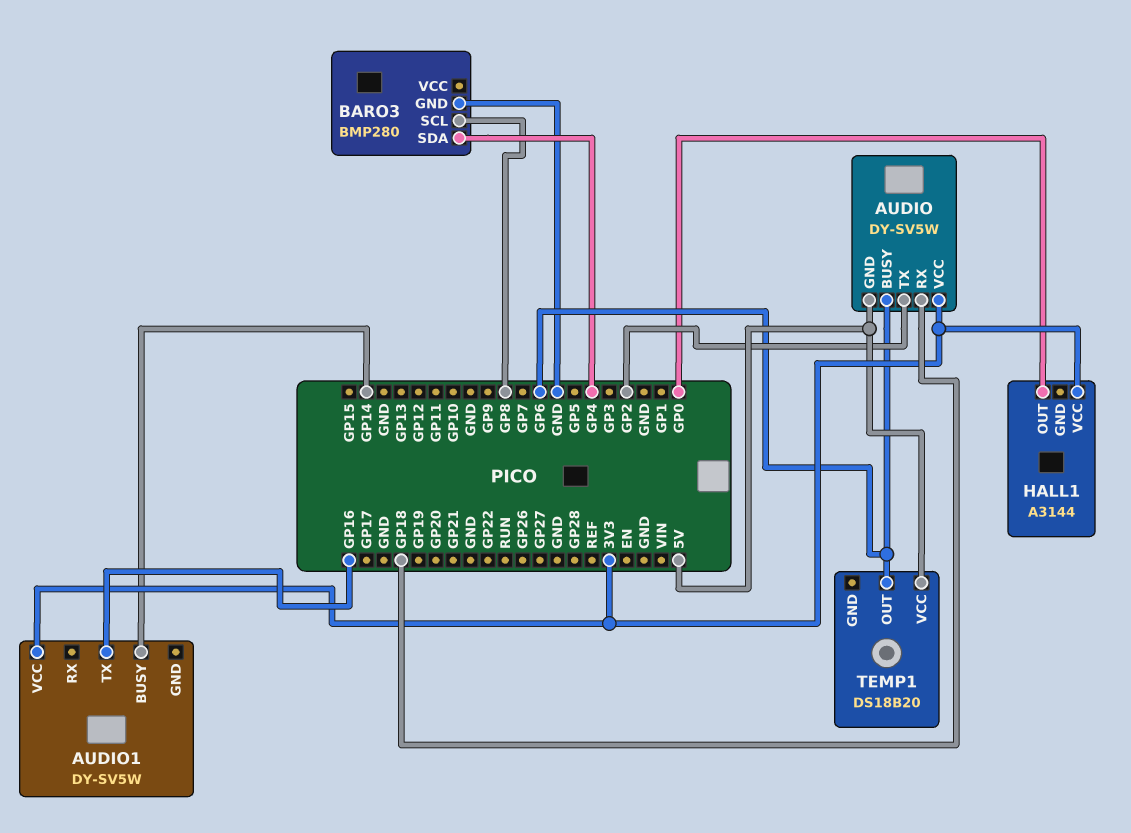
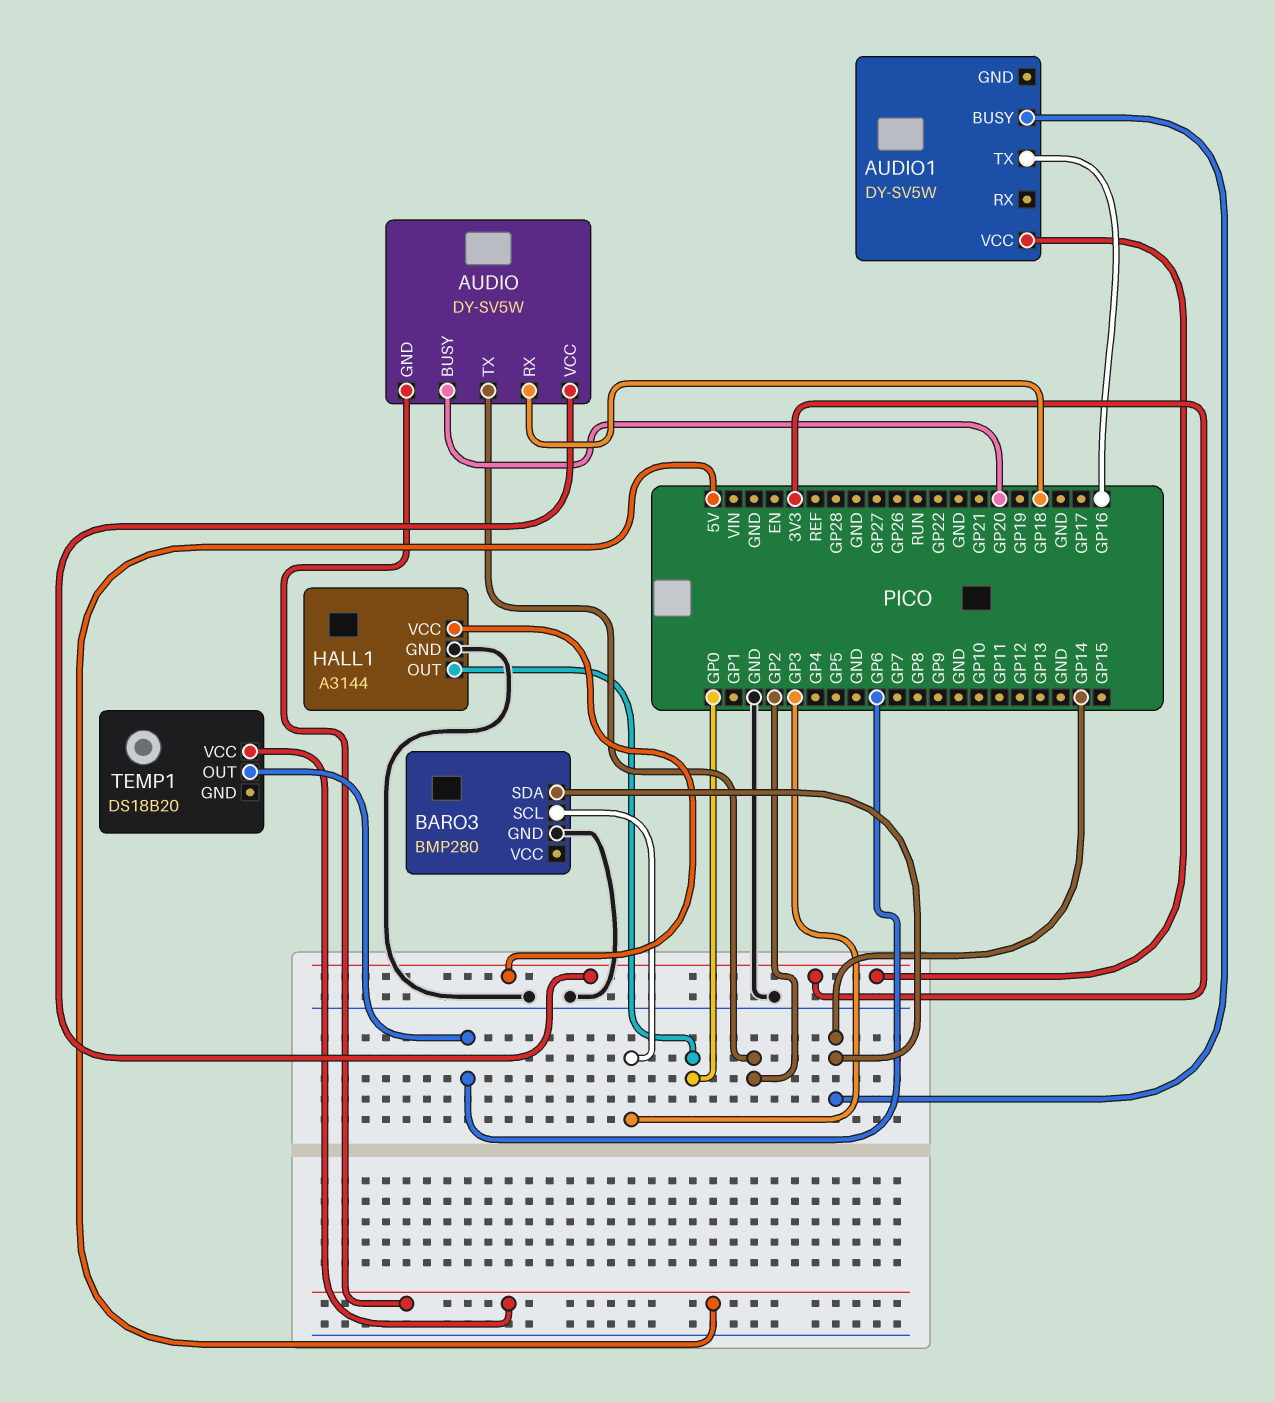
AUDIO pin BUSY: GP6 -> GP20
BARO3 pin SCL: GP8 -> GP3
BARO3 pin SDA: GP4 -> GP14
HALL1 pin GND: none -> GND

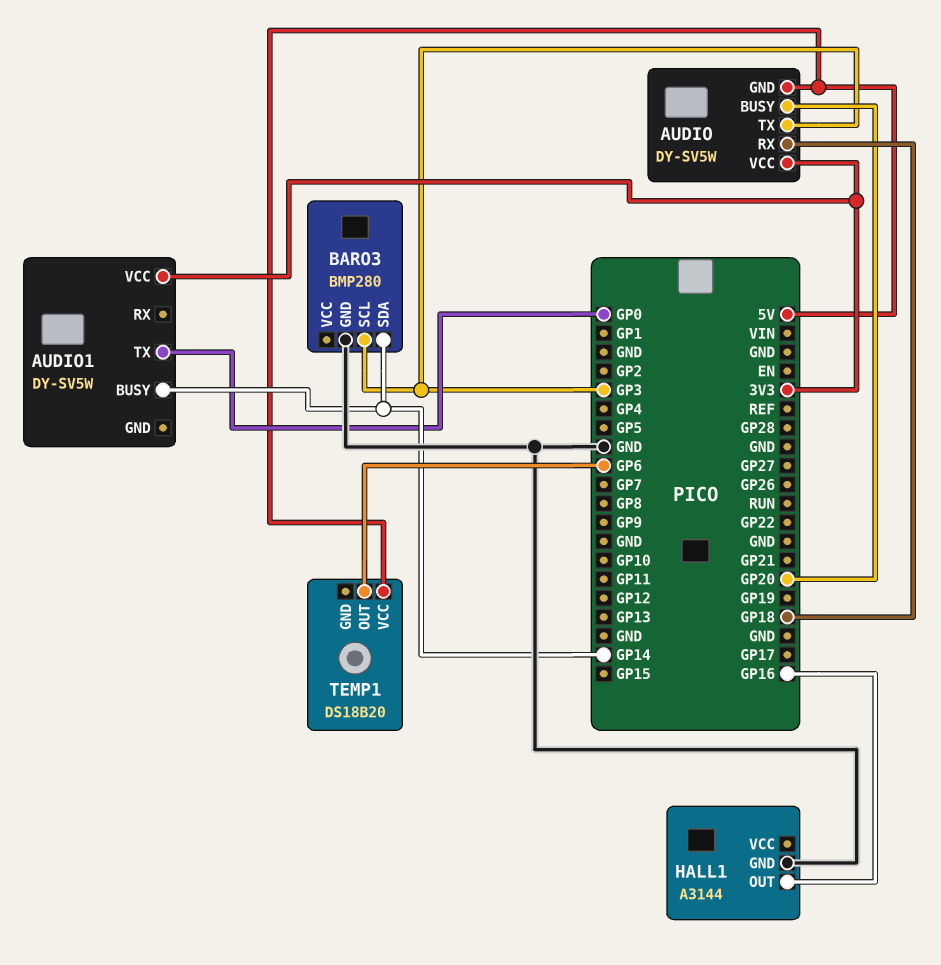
AUDIO pin TX: GP2 -> GP3
AUDIO1 pin TX: GP16 -> GP0
HALL1 pin OUT: GP0 -> GP16
HALL1 pin VCC: 3V3 -> none

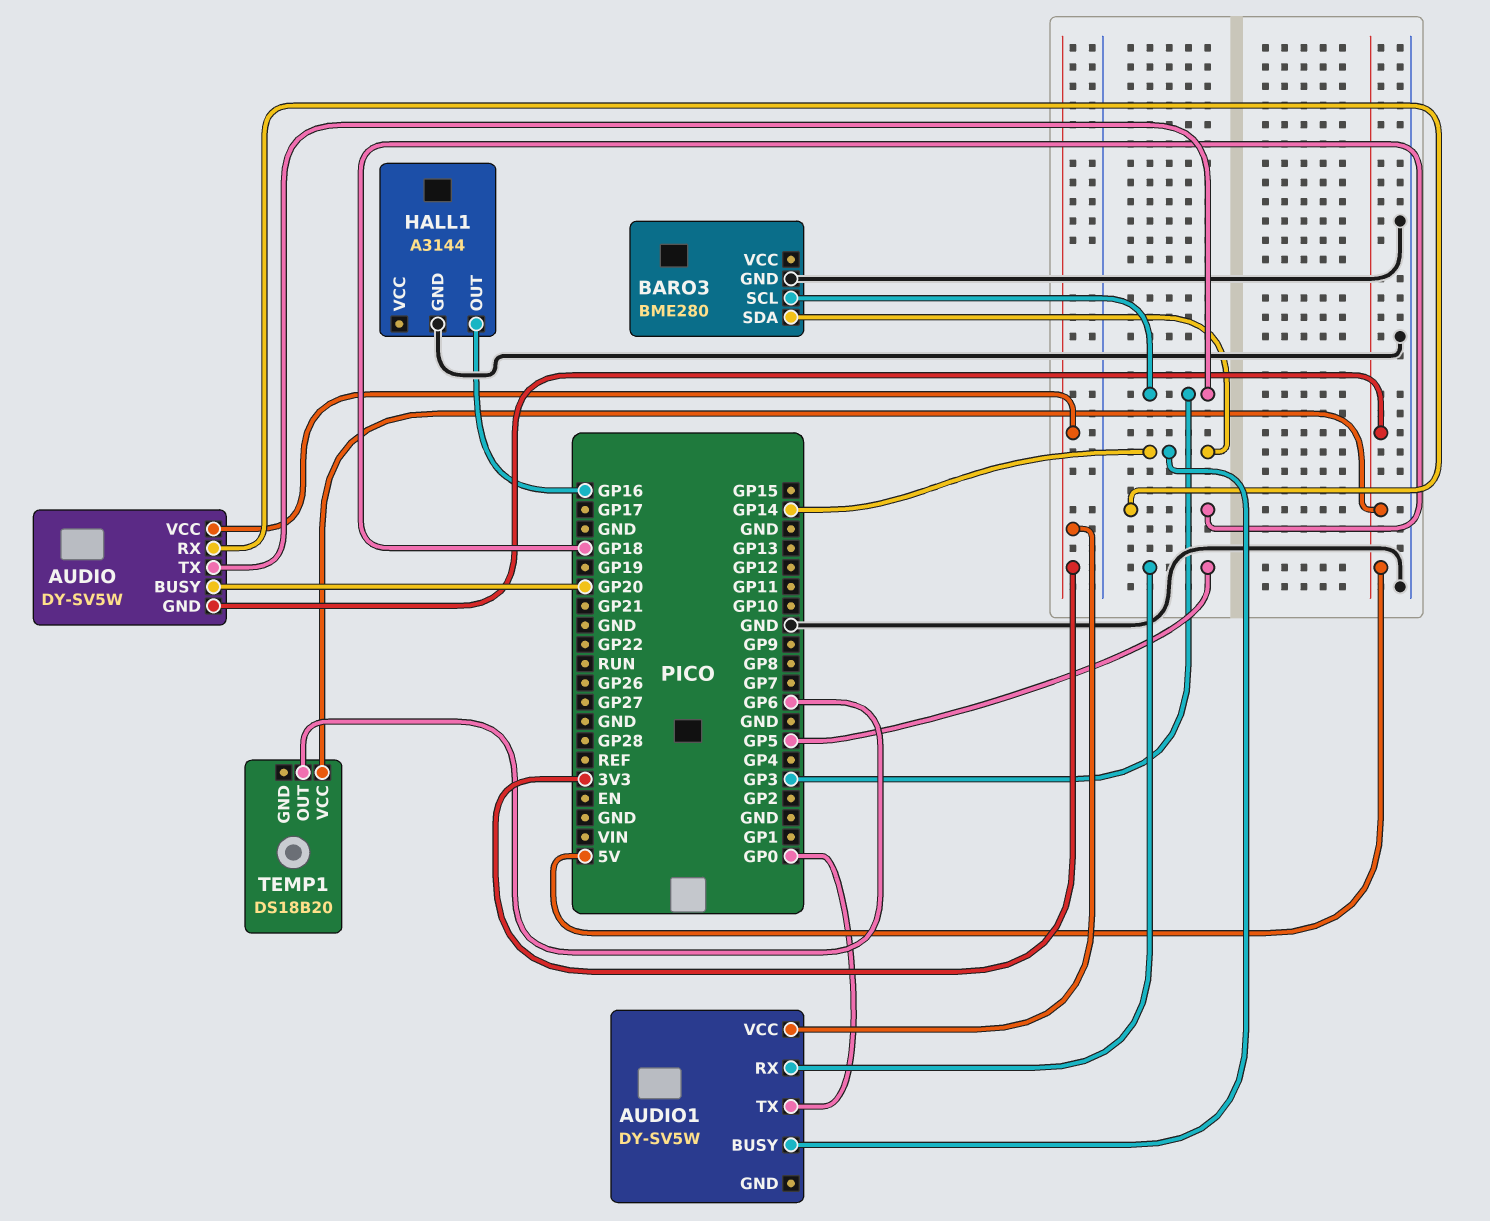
AUDIO1 pin RX: none -> GP5
BARO3: BMP280 -> BME280

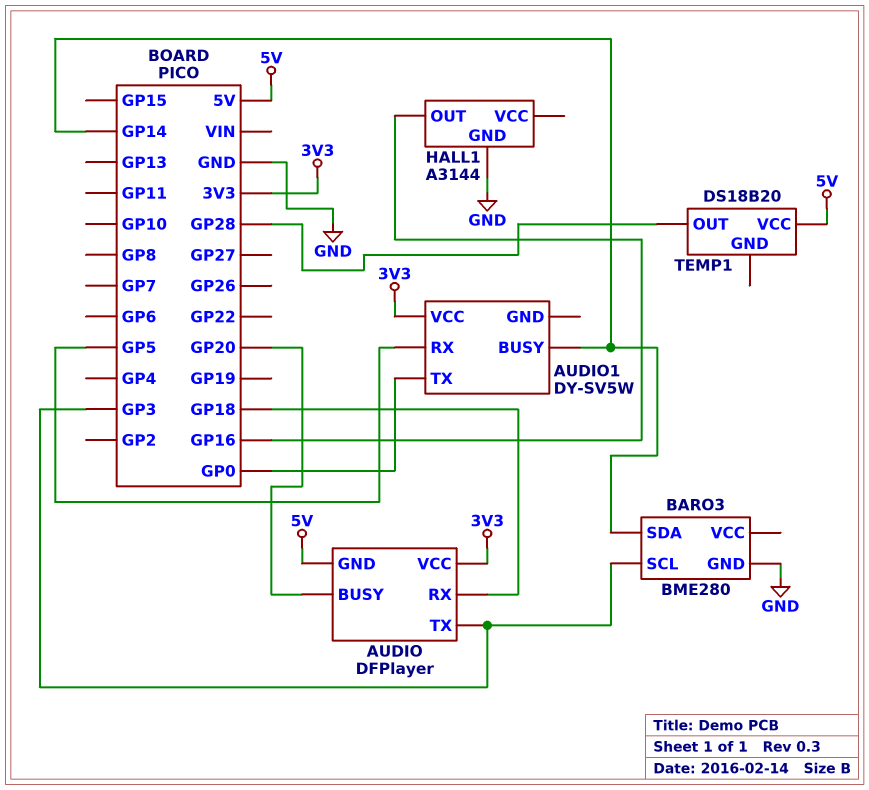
AUDIO: DY-SV5W -> DFPlayer
TEMP1 pin OUT: GP6 -> GP28

